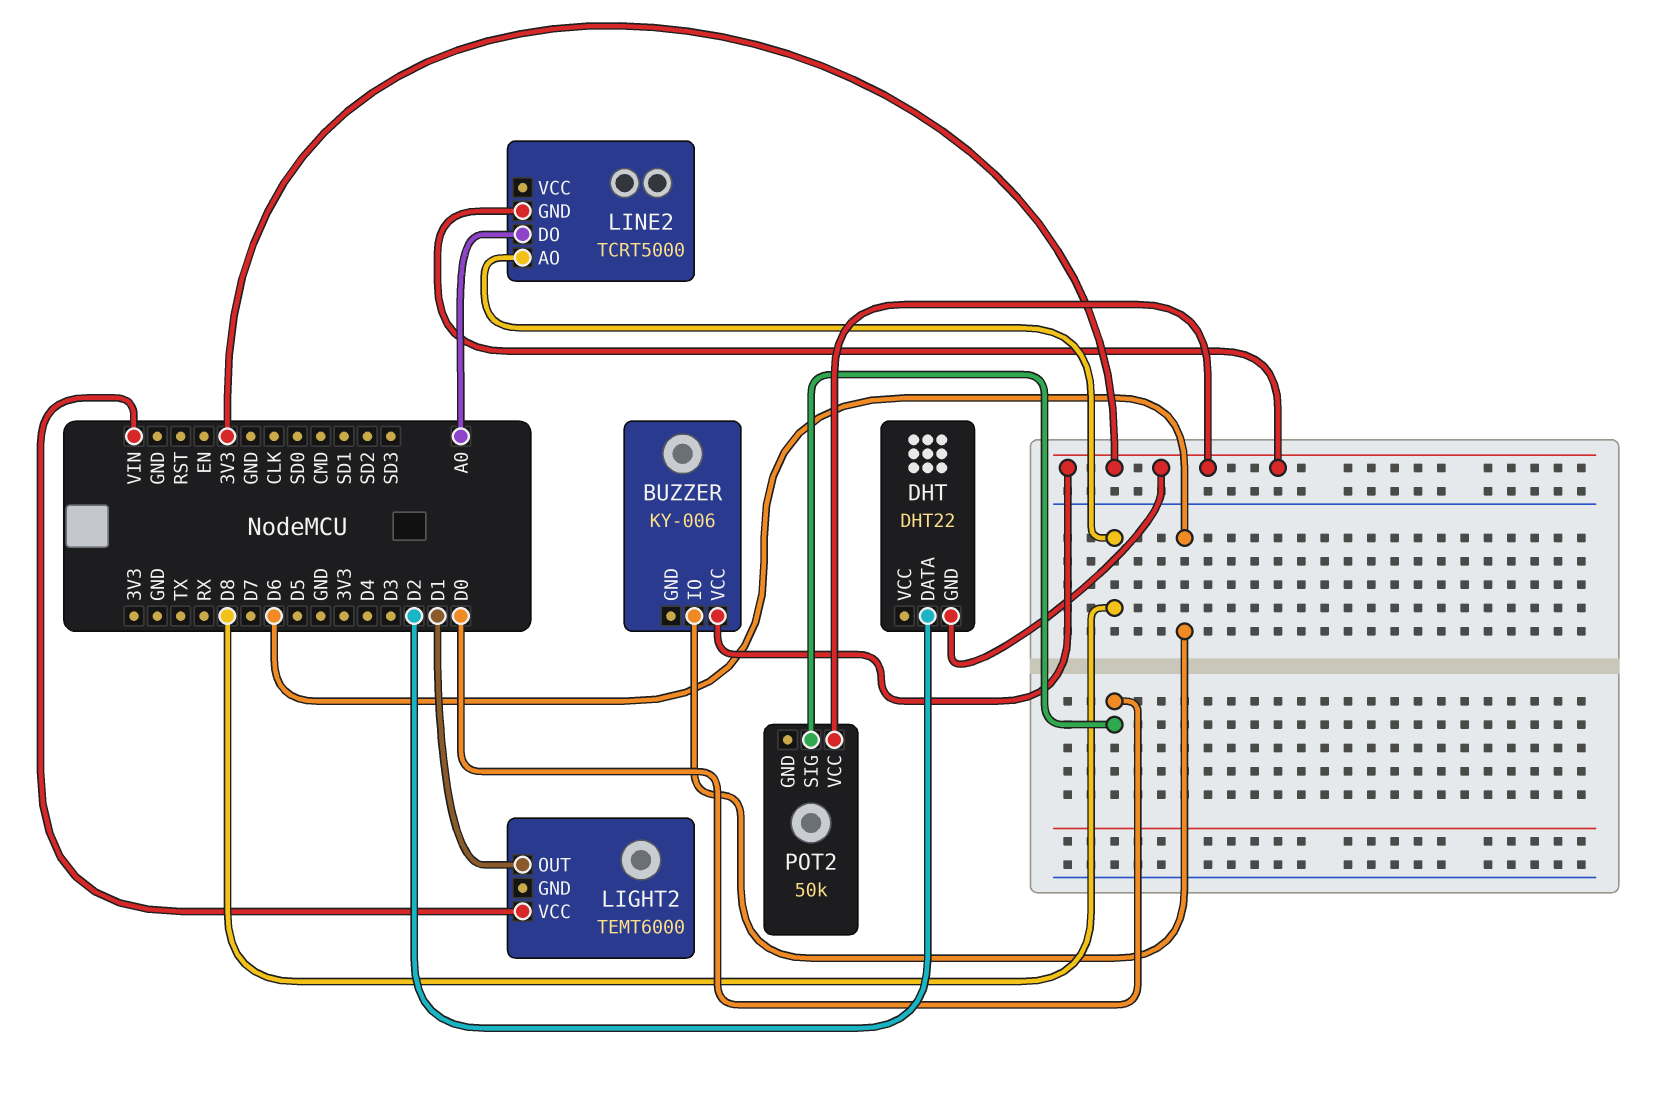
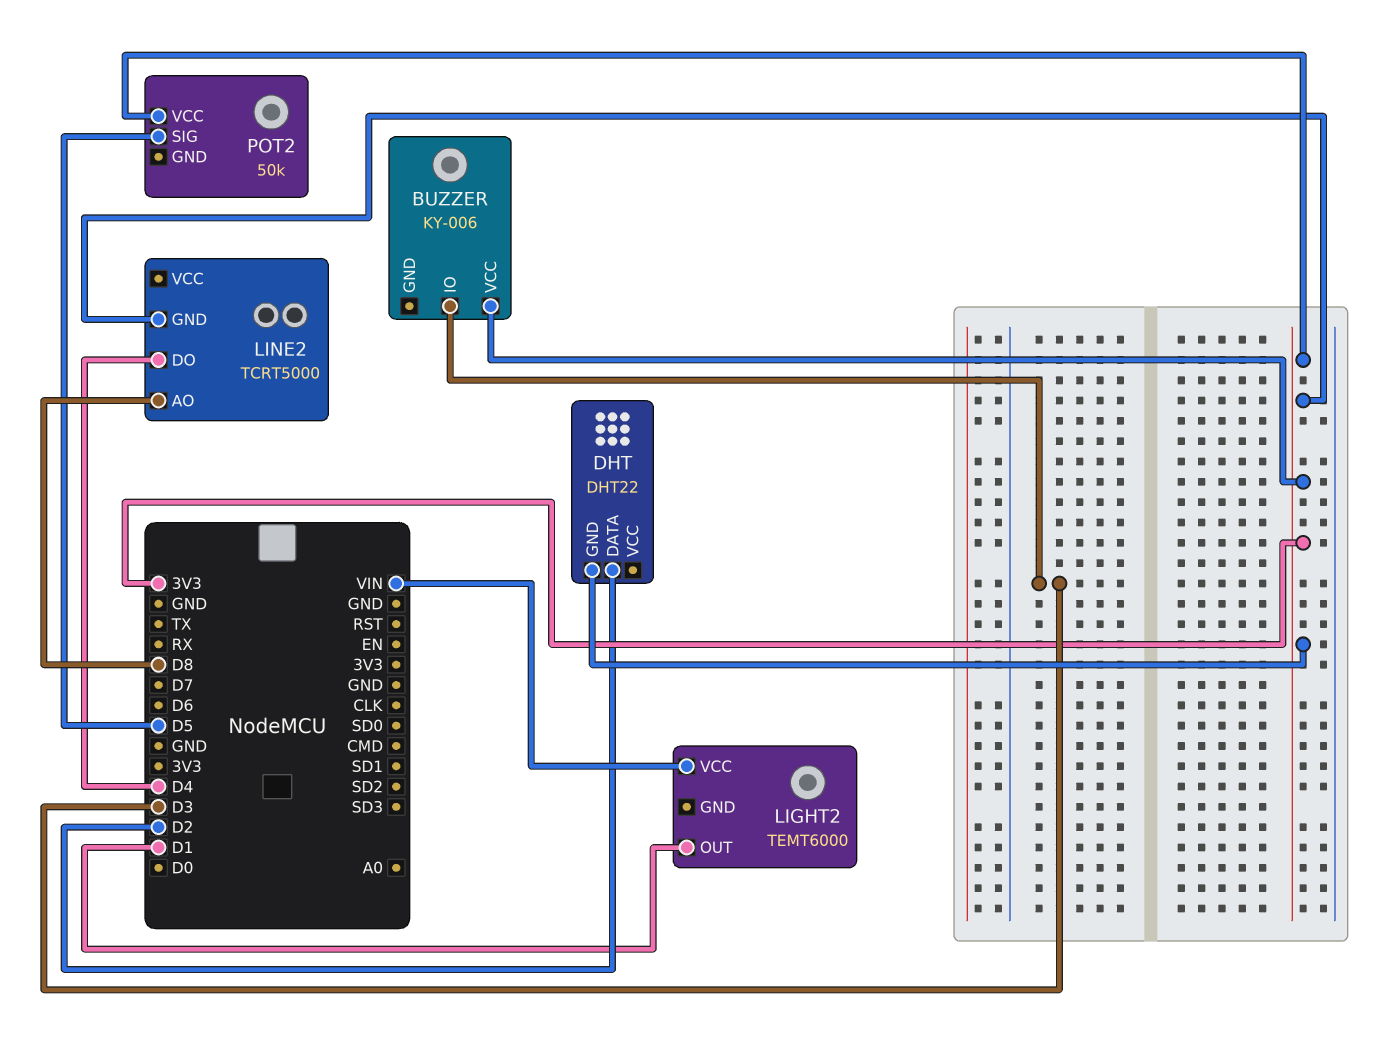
BUZZER pin IO: D6 -> D3
LINE2 pin DO: A0 -> D4
POT2 pin SIG: D0 -> D5

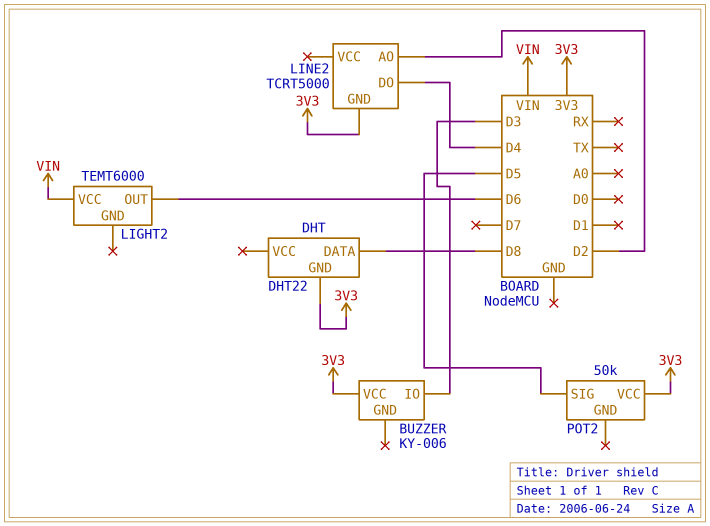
DHT pin DATA: D2 -> D8
LIGHT2 pin OUT: D1 -> D6
LINE2 pin AO: D8 -> D2

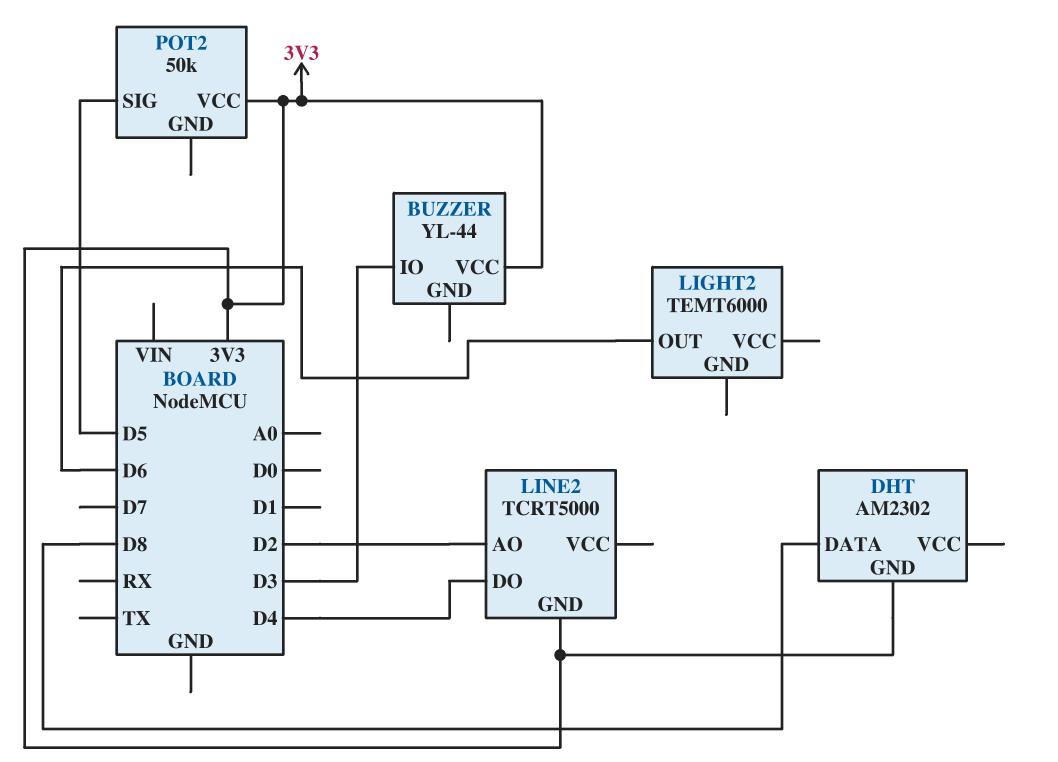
BUZZER: KY-006 -> YL-44
DHT: DHT22 -> AM2302
LIGHT2 pin VCC: VIN -> none

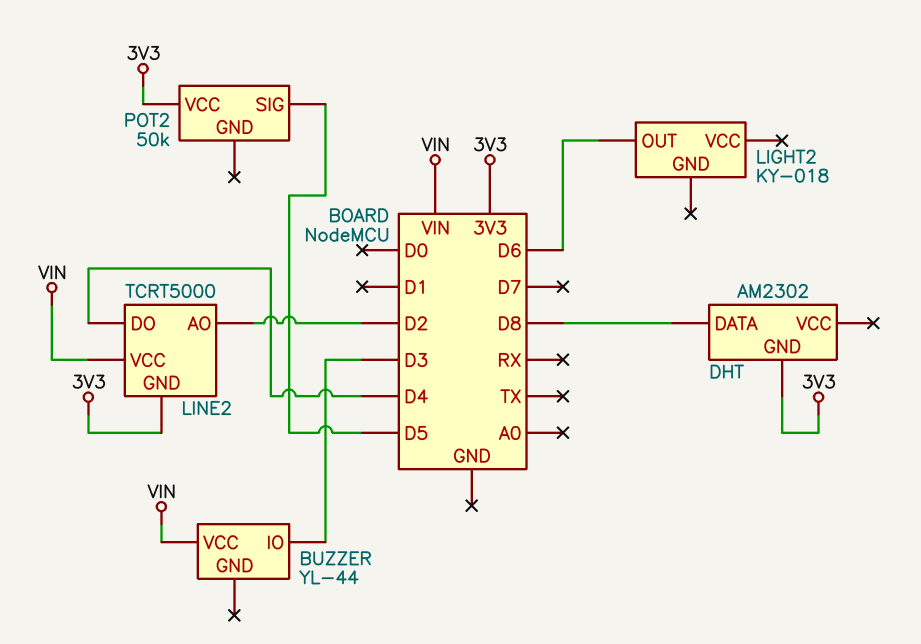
BUZZER pin VCC: 3V3 -> VIN
LIGHT2: TEMT6000 -> KY-018
LINE2 pin VCC: none -> VIN

